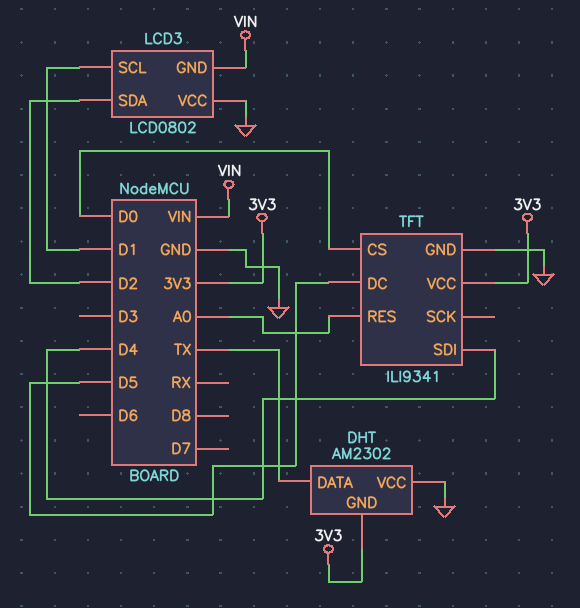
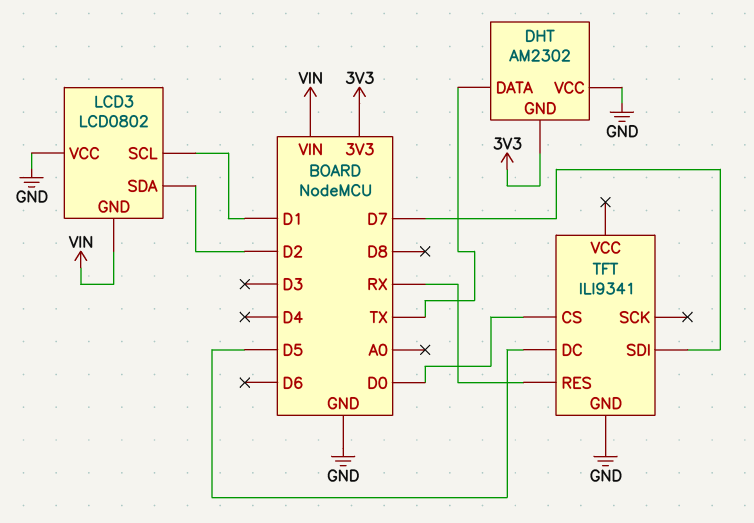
TFT pin RES: A0 -> RX
TFT pin SDI: D4 -> D7
TFT pin VCC: 3V3 -> none

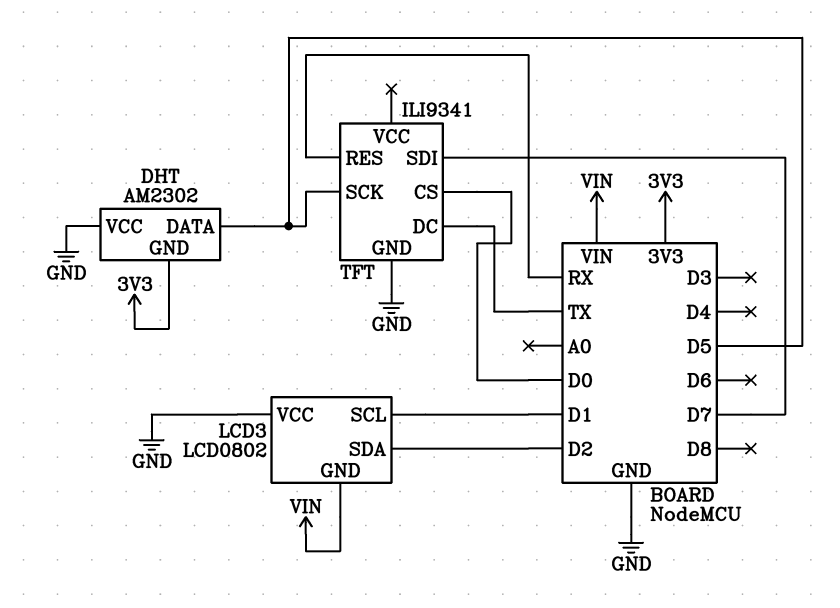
DHT pin DATA: TX -> D5
TFT pin DC: D5 -> TX
TFT pin SCK: none -> D5

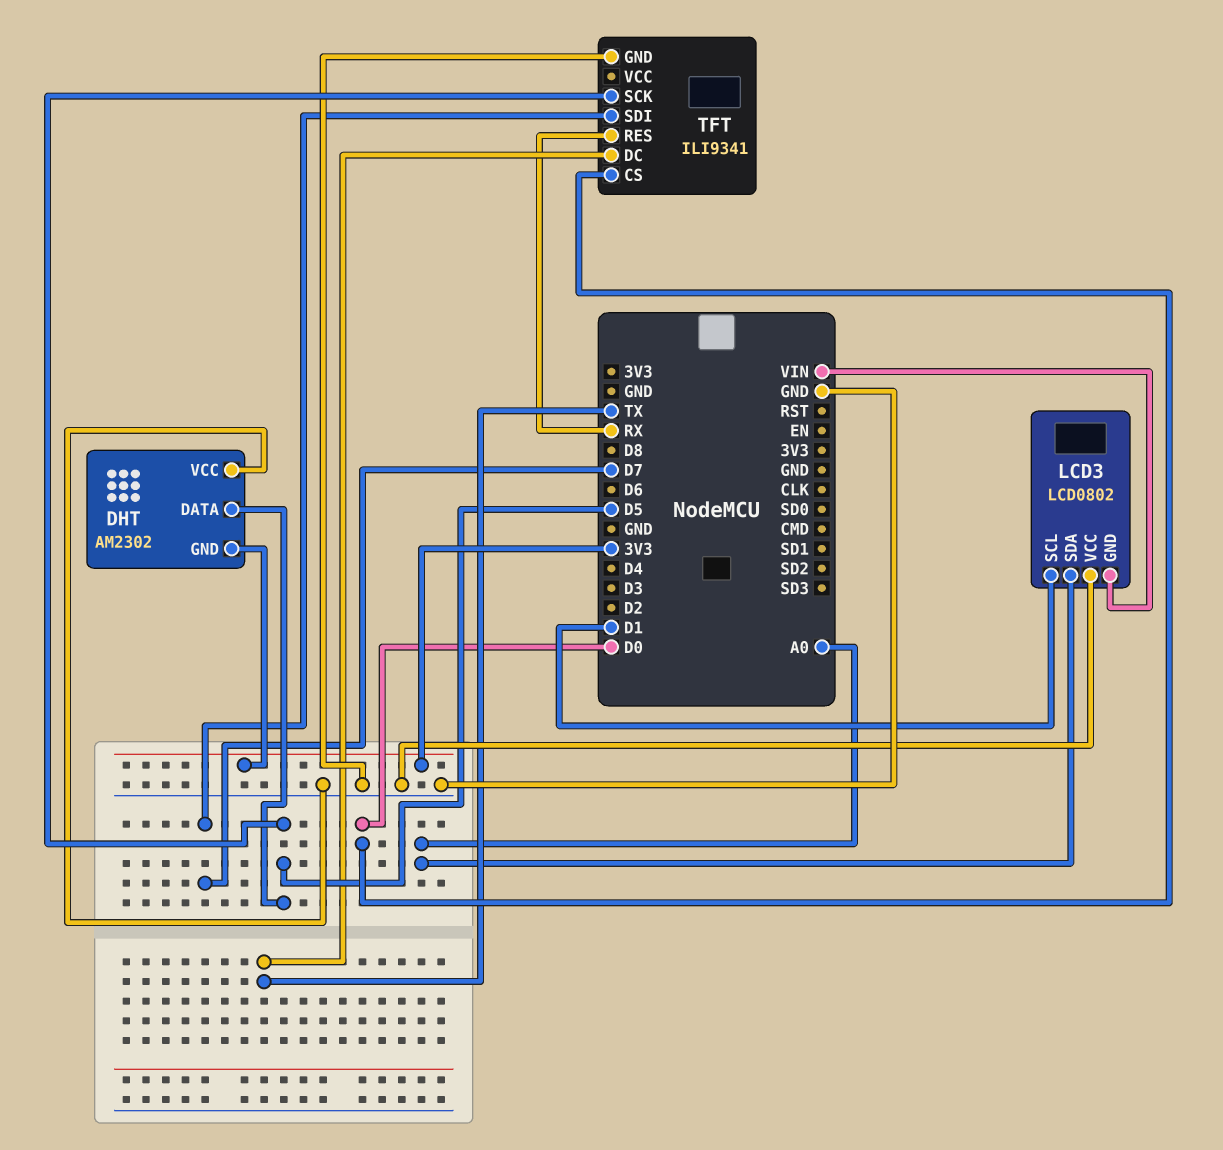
LCD3 pin SDA: D2 -> A0

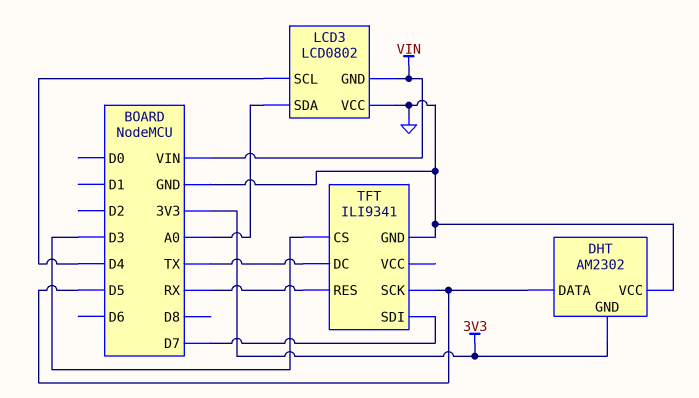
LCD3 pin SCL: D1 -> D4
TFT pin CS: D0 -> D3

